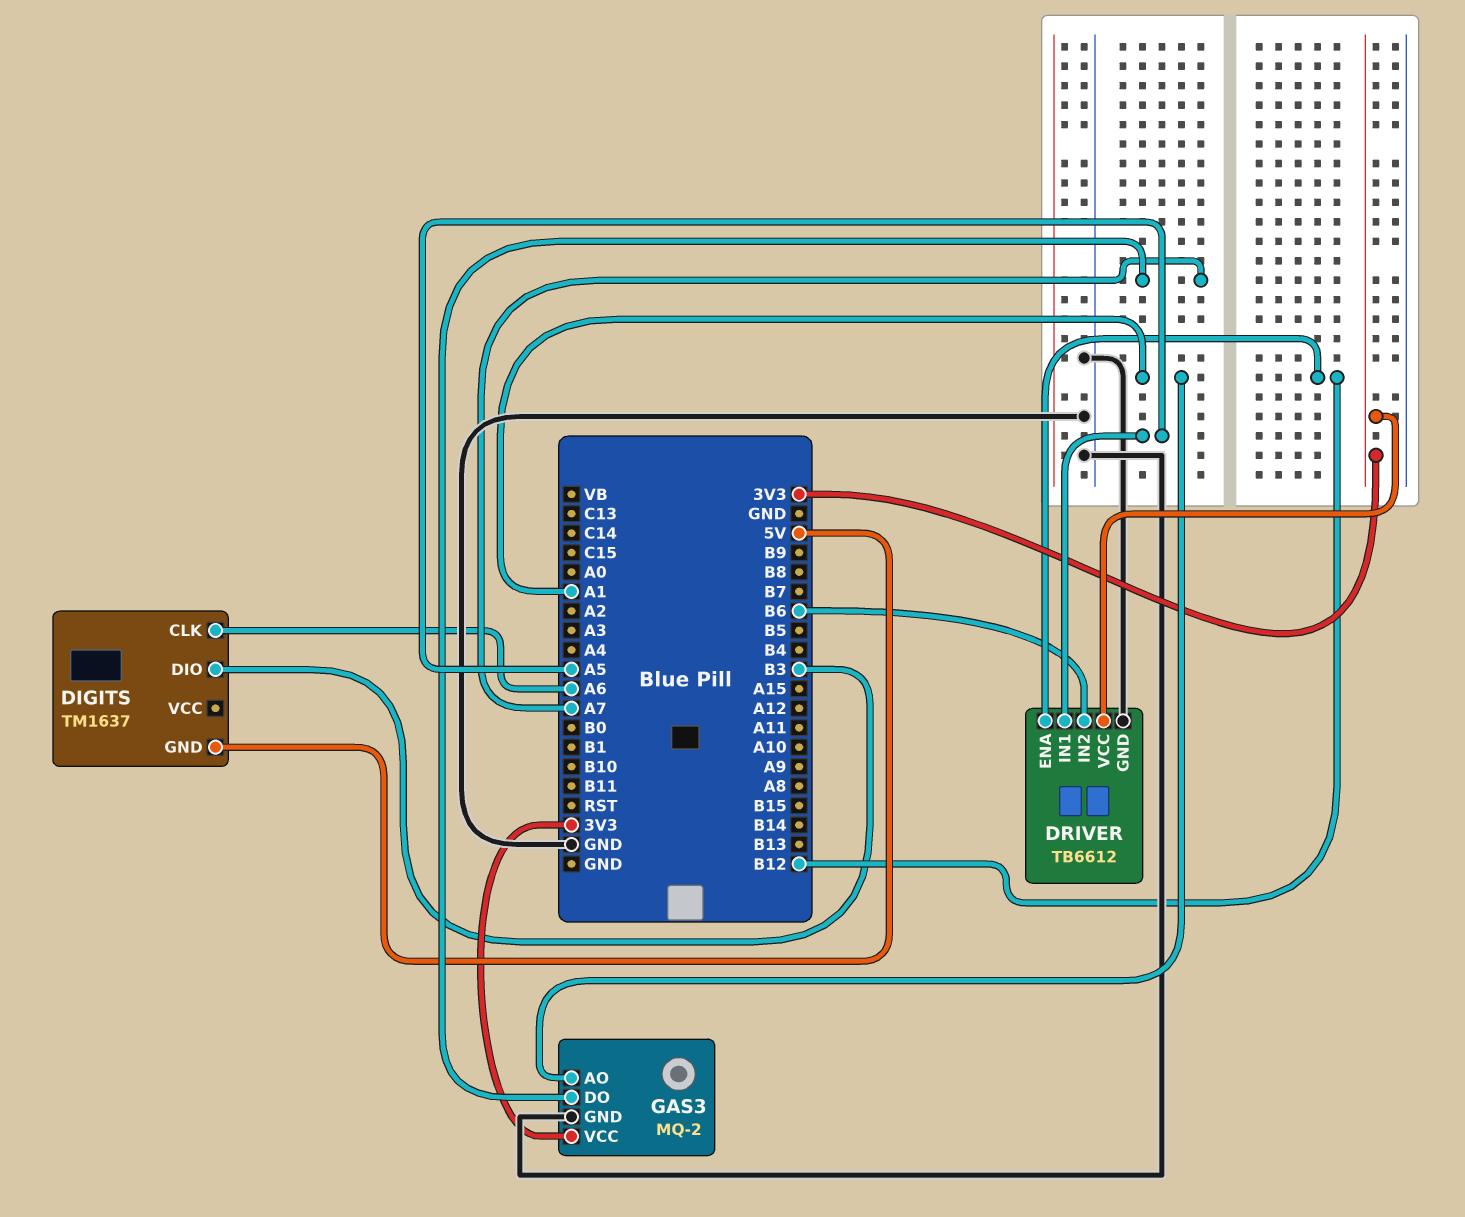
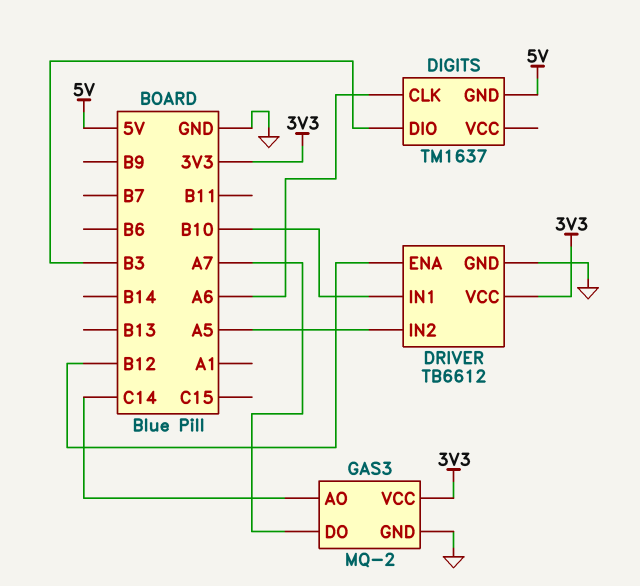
DRIVER pin IN1: A5 -> B10
DRIVER pin IN2: B6 -> A5
GAS3 pin AO: A1 -> C14

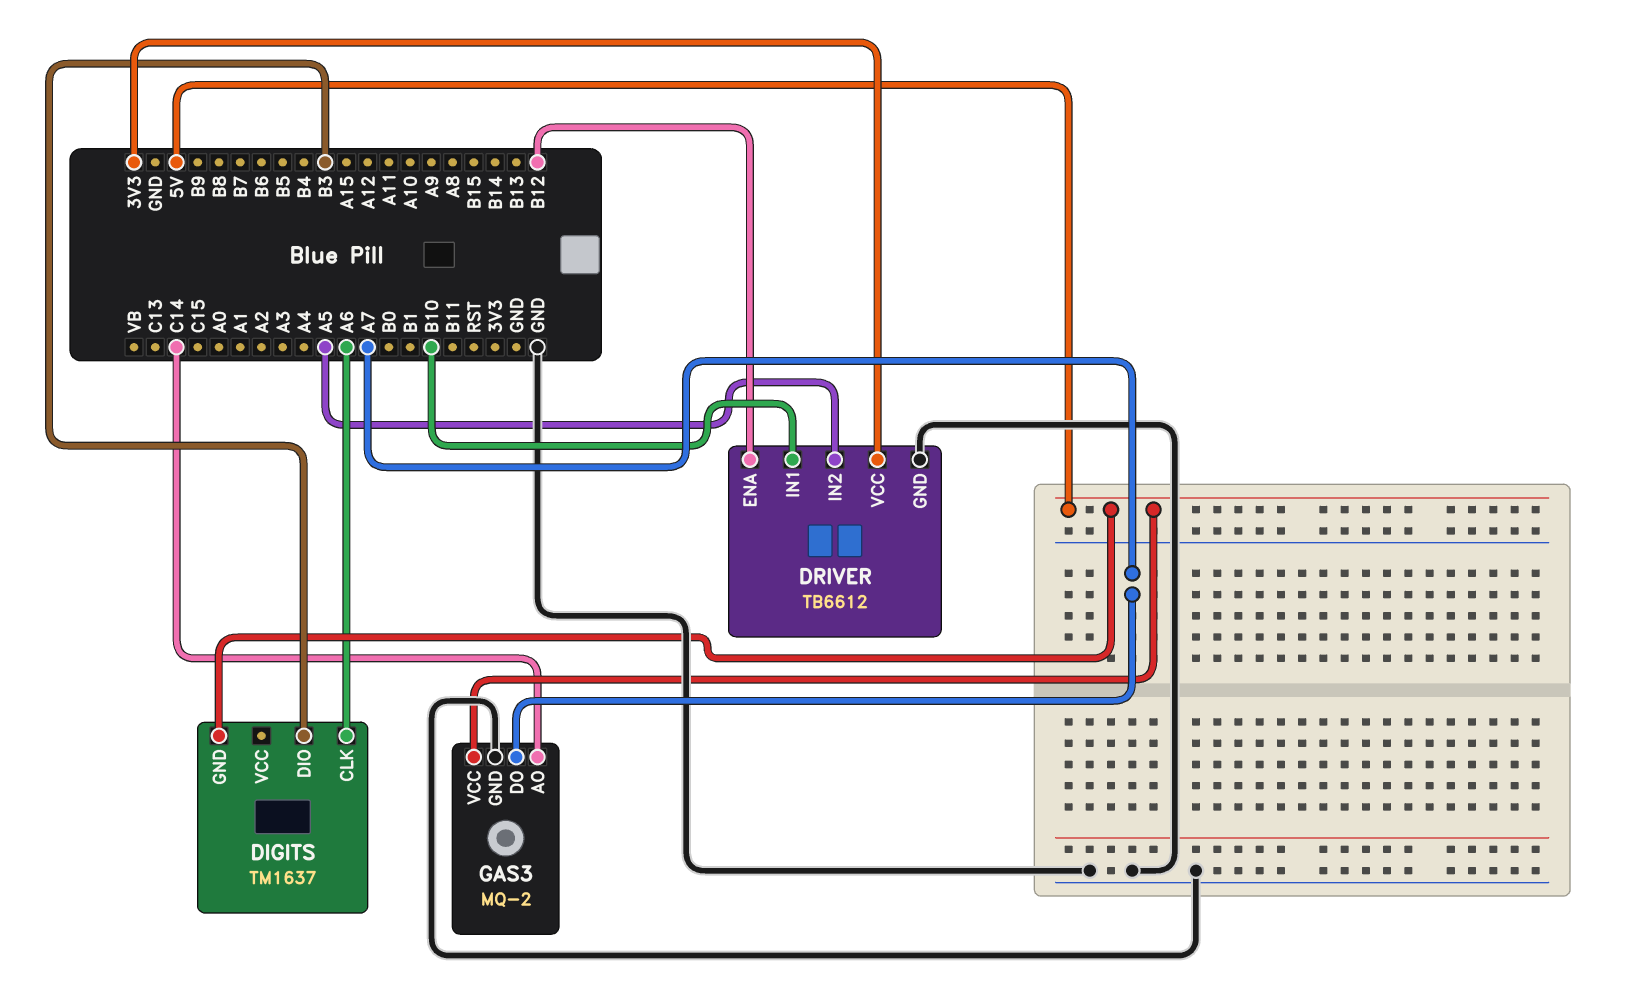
GAS3 pin VCC: 3V3 -> 5V

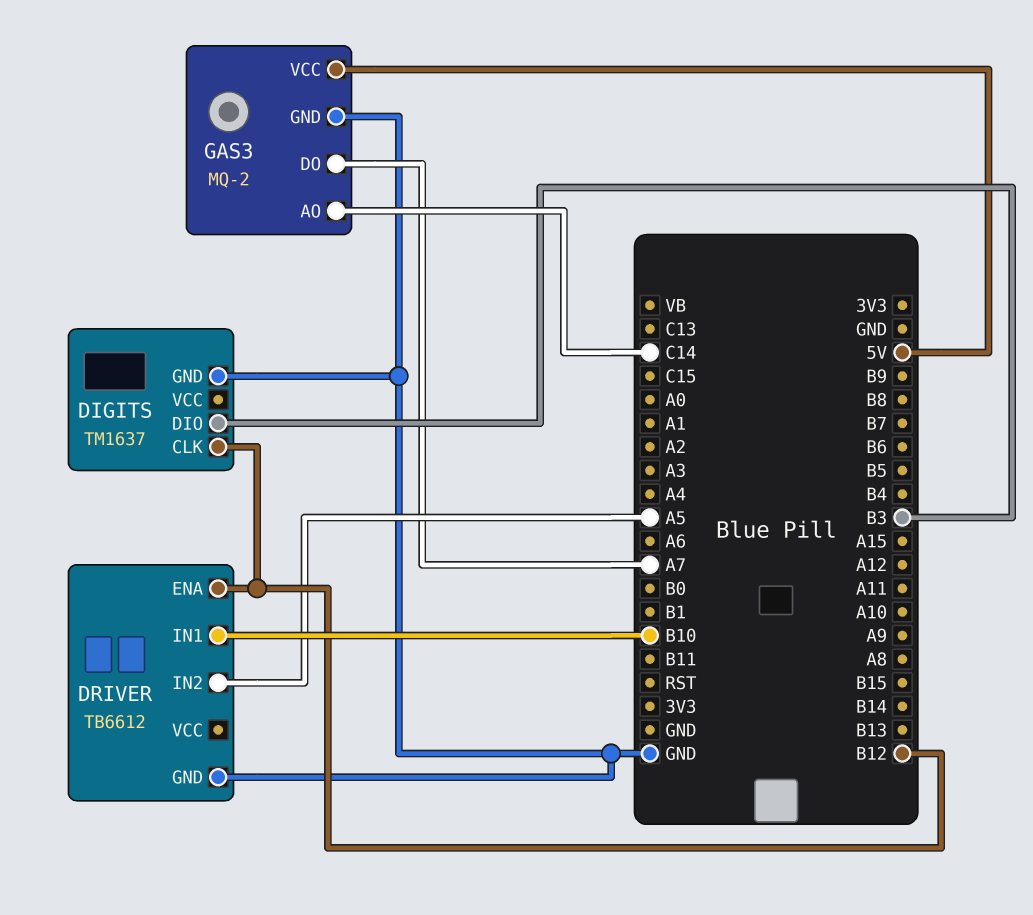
DIGITS pin CLK: A6 -> B12
DIGITS pin GND: 5V -> GND
DRIVER pin VCC: 3V3 -> none

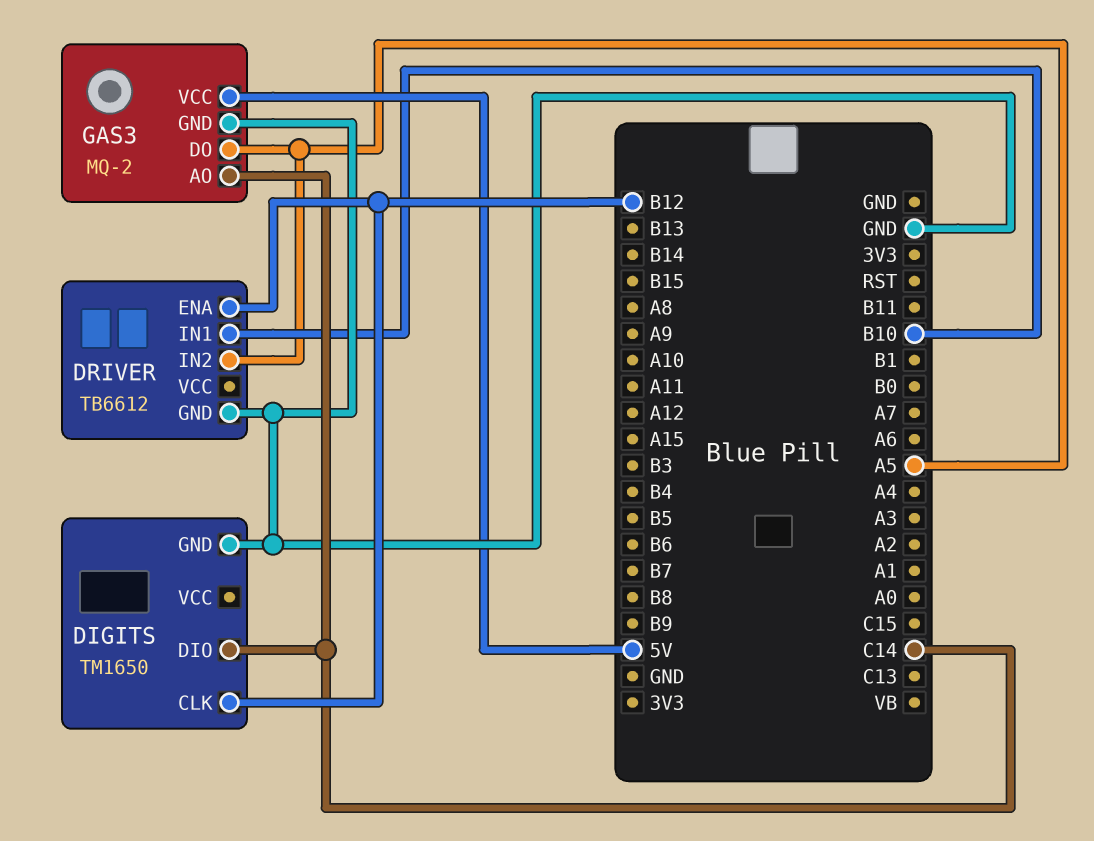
DIGITS: TM1637 -> TM1650
DIGITS pin DIO: B3 -> C14
GAS3 pin DO: A7 -> A5

